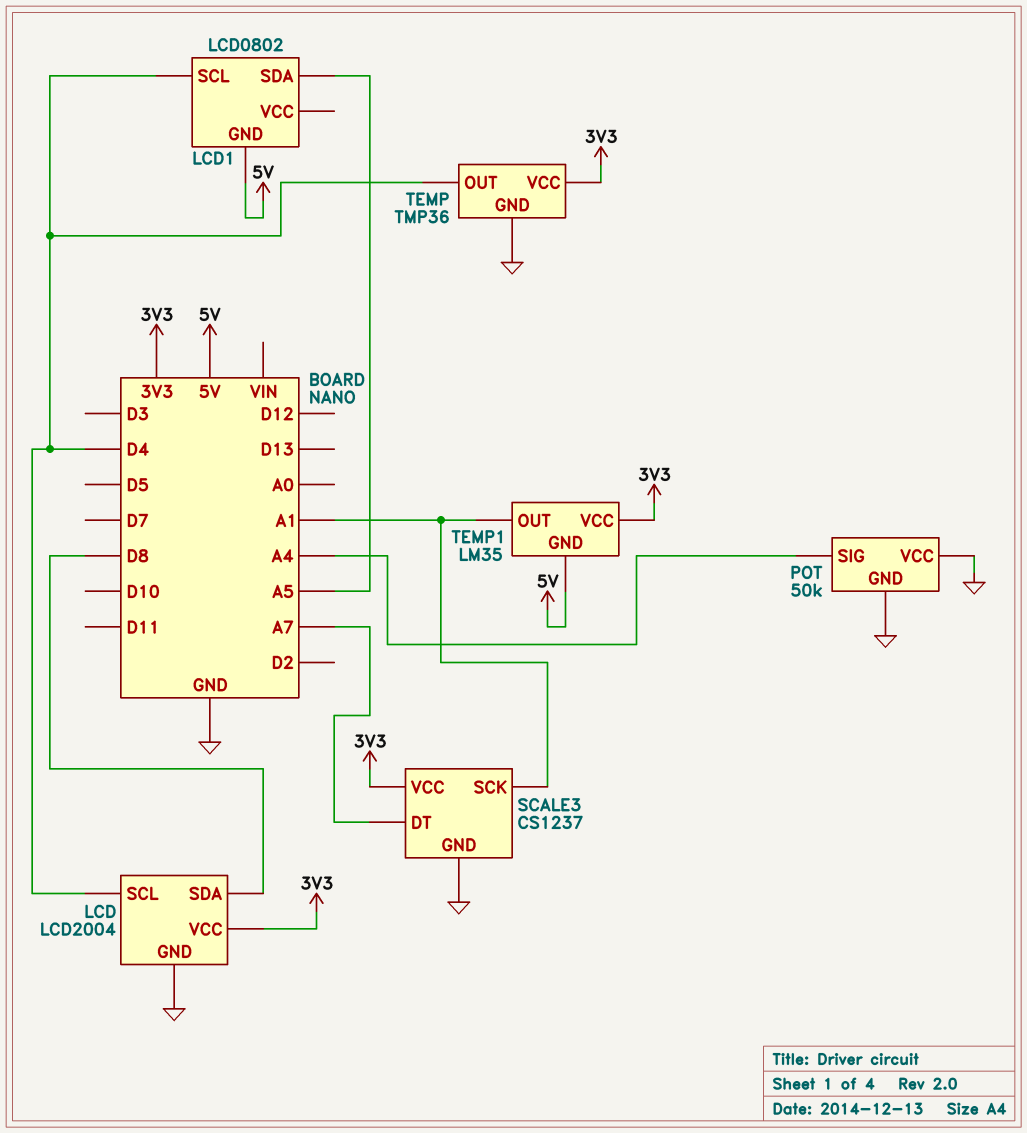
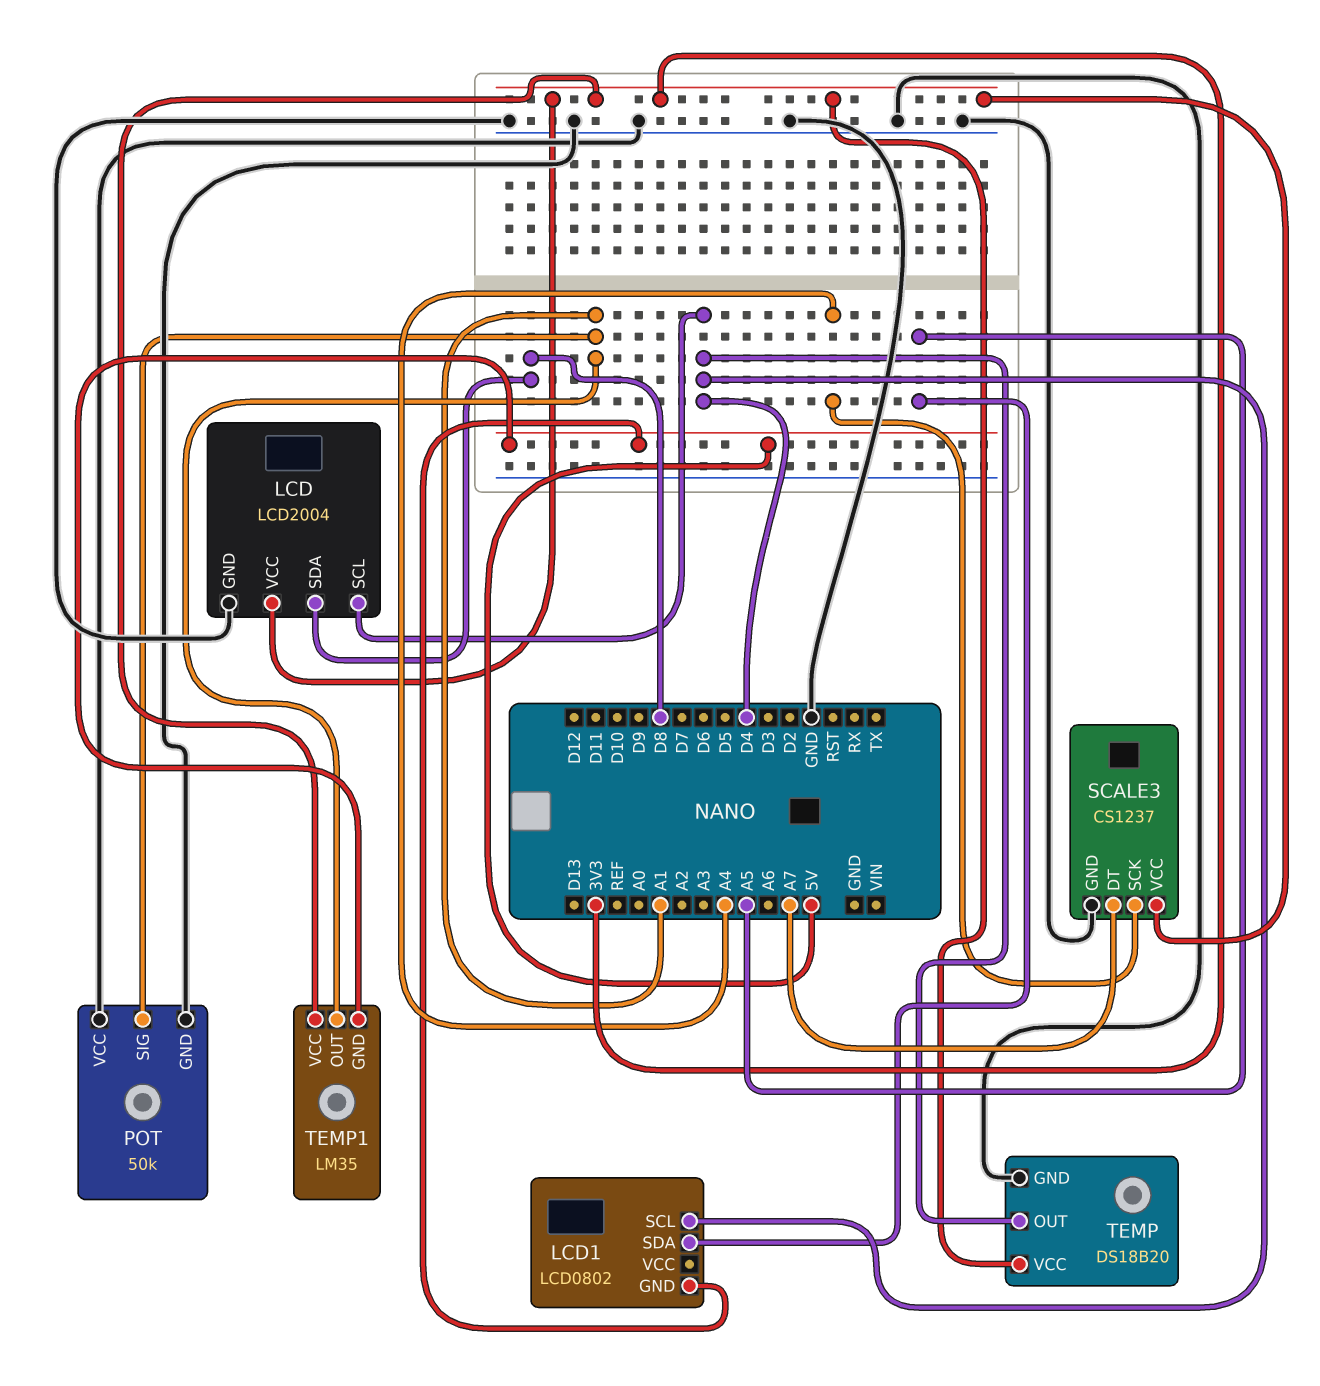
POT pin SIG: A4 -> A1
SCALE3 pin SCK: A1 -> A4
TEMP: TMP36 -> DS18B20

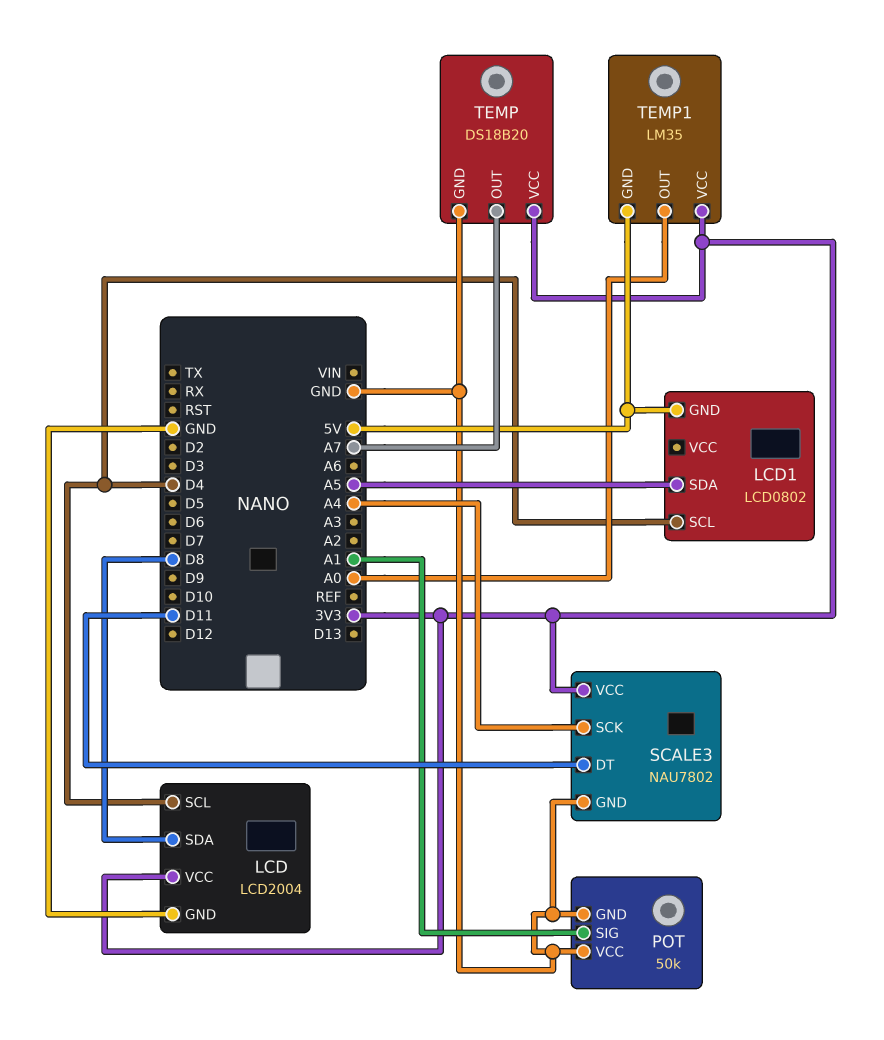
SCALE3: CS1237 -> NAU7802
SCALE3 pin DT: A7 -> D11
TEMP pin OUT: D4 -> A7
TEMP1 pin OUT: A1 -> A0

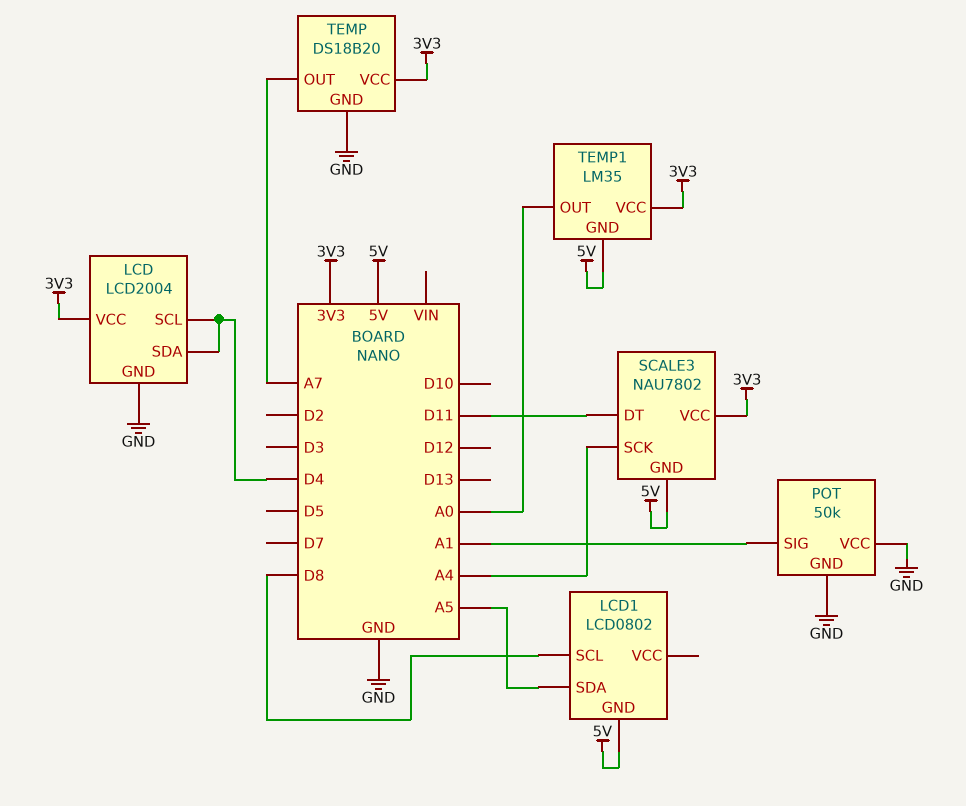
LCD pin SDA: D8 -> D4
LCD1 pin SCL: D4 -> D8
SCALE3 pin GND: GND -> 5V

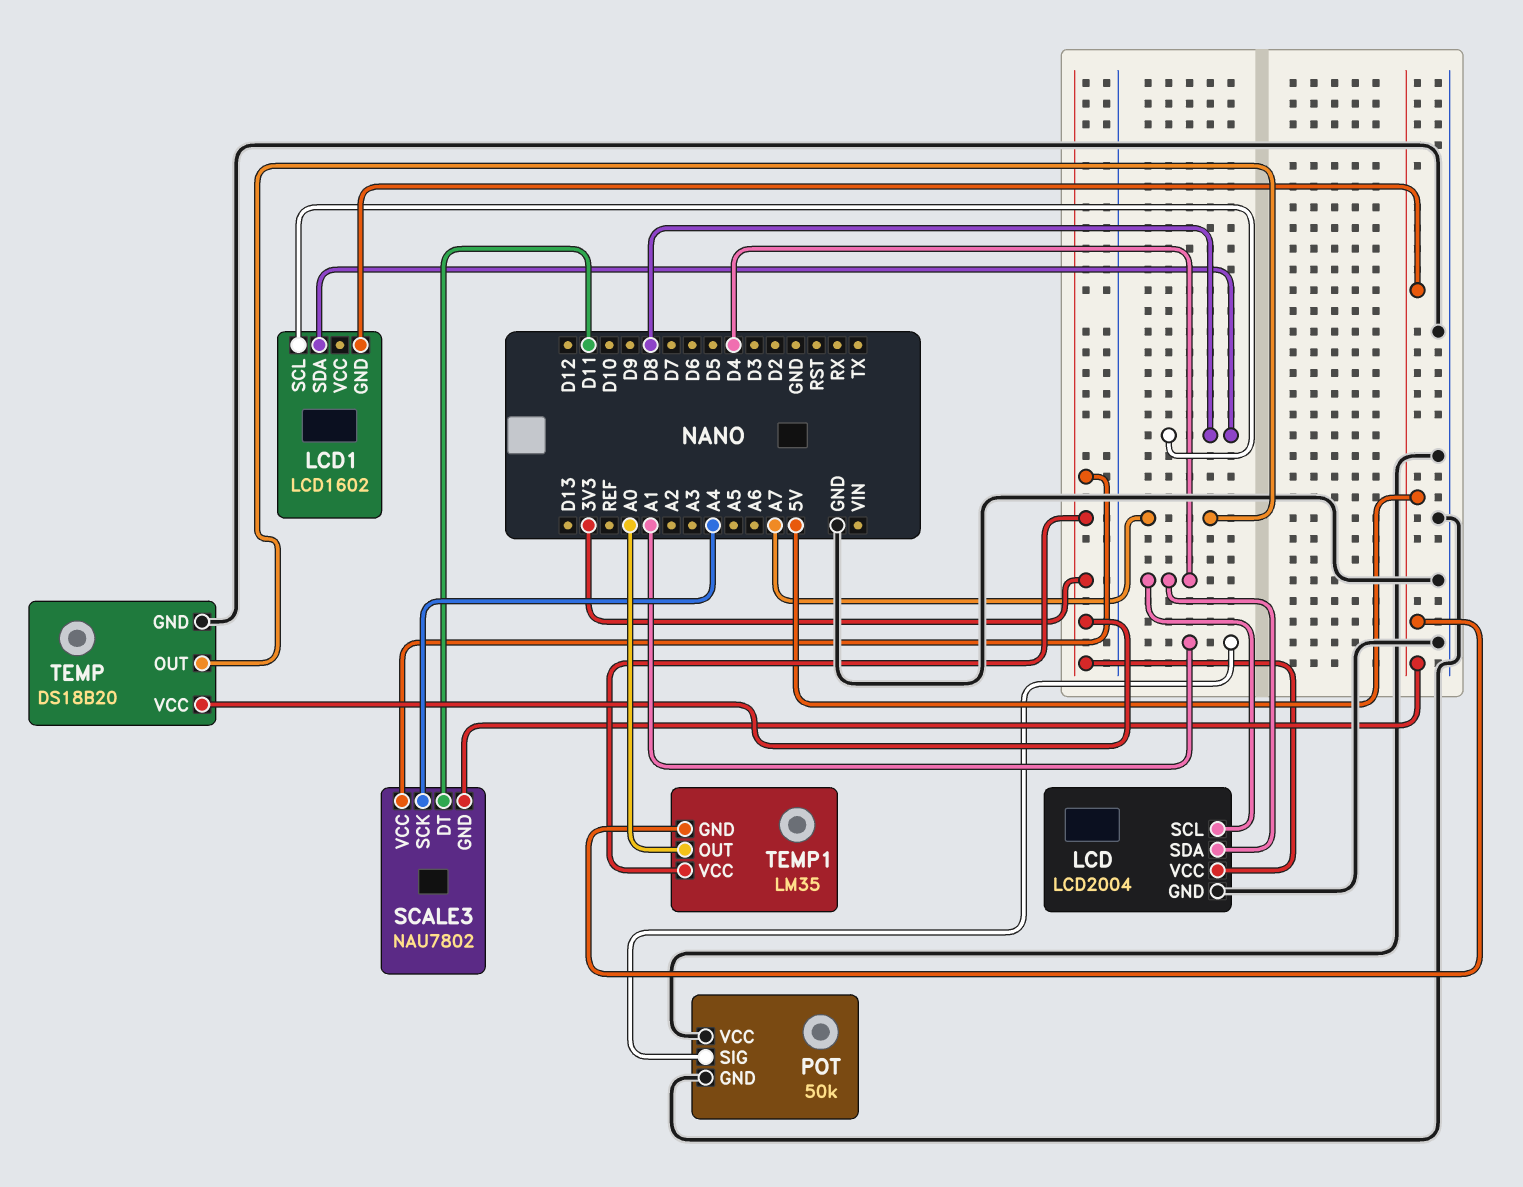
LCD1: LCD0802 -> LCD1602
LCD1 pin SDA: A5 -> D8

